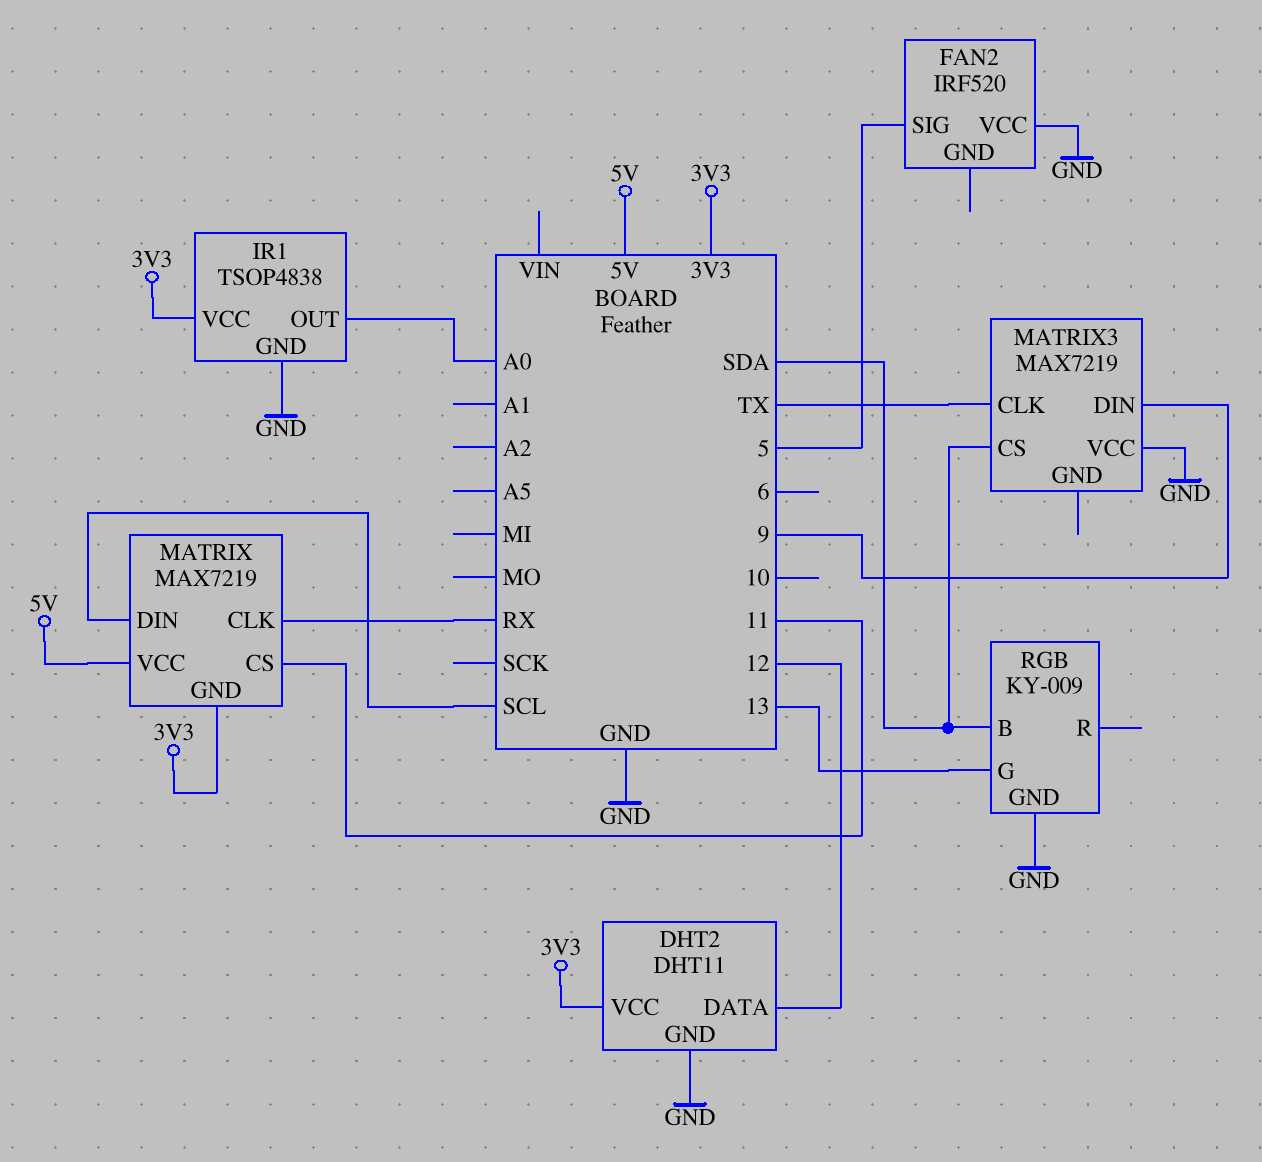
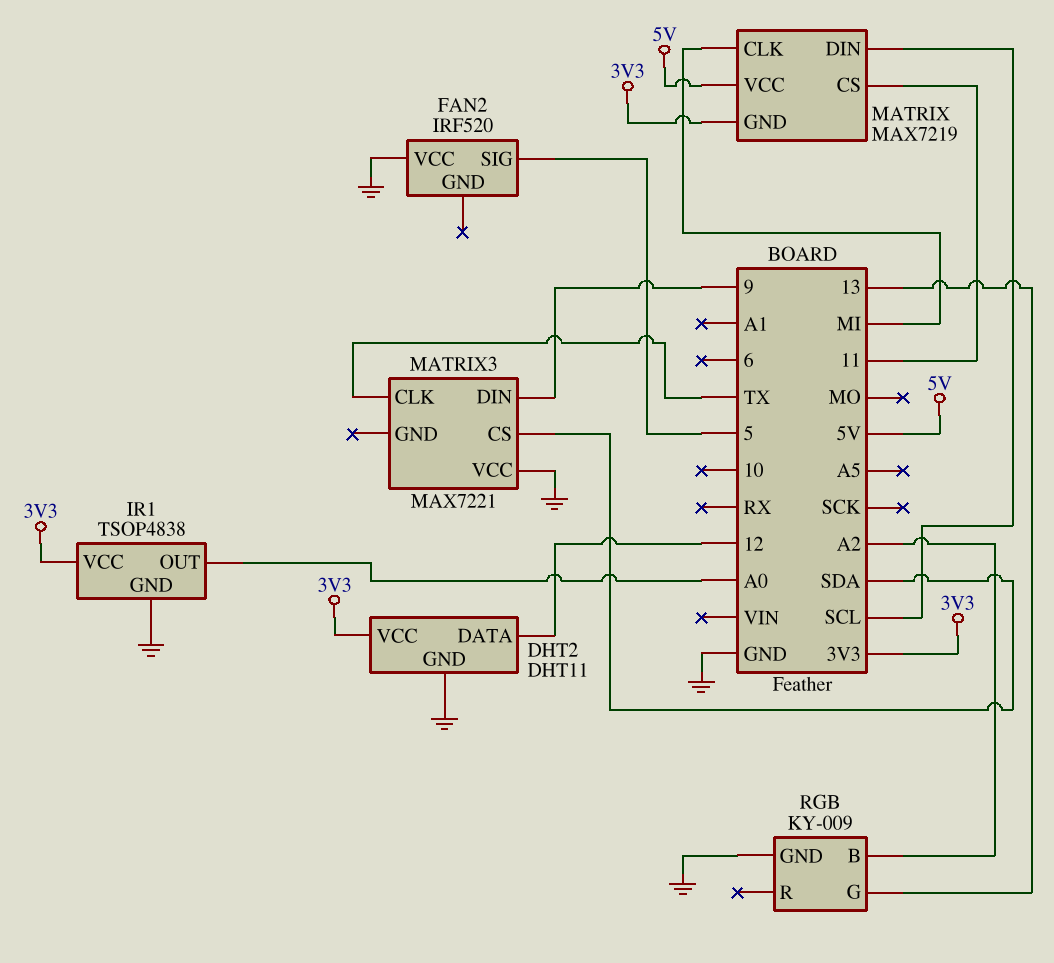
MATRIX pin CLK: RX -> MI
MATRIX3: MAX7219 -> MAX7221
RGB pin B: SDA -> A2

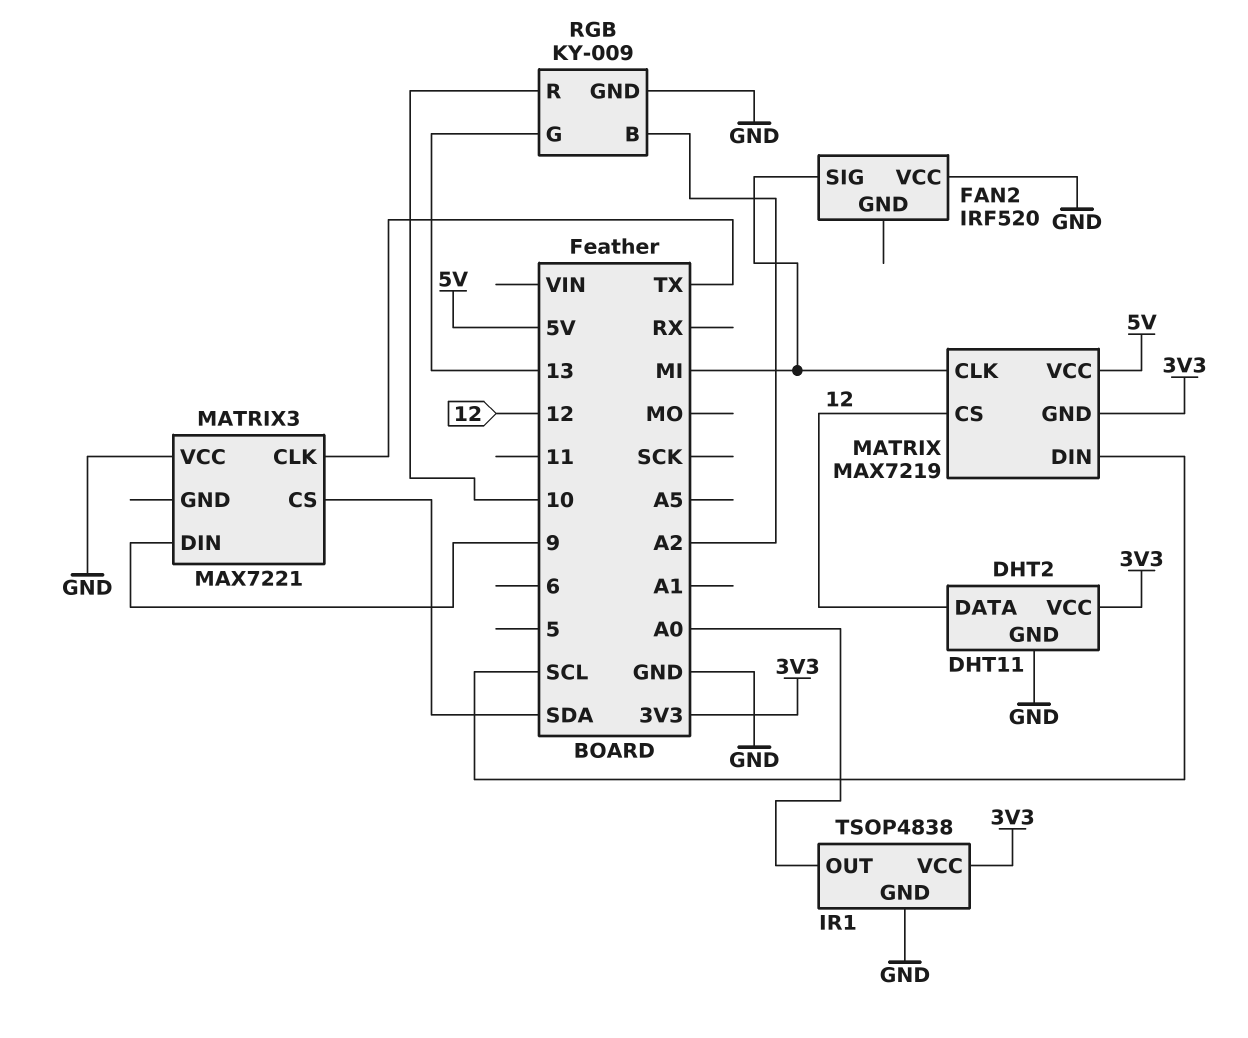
FAN2 pin SIG: 5 -> MI
MATRIX pin CS: 11 -> 12
RGB pin R: none -> 10

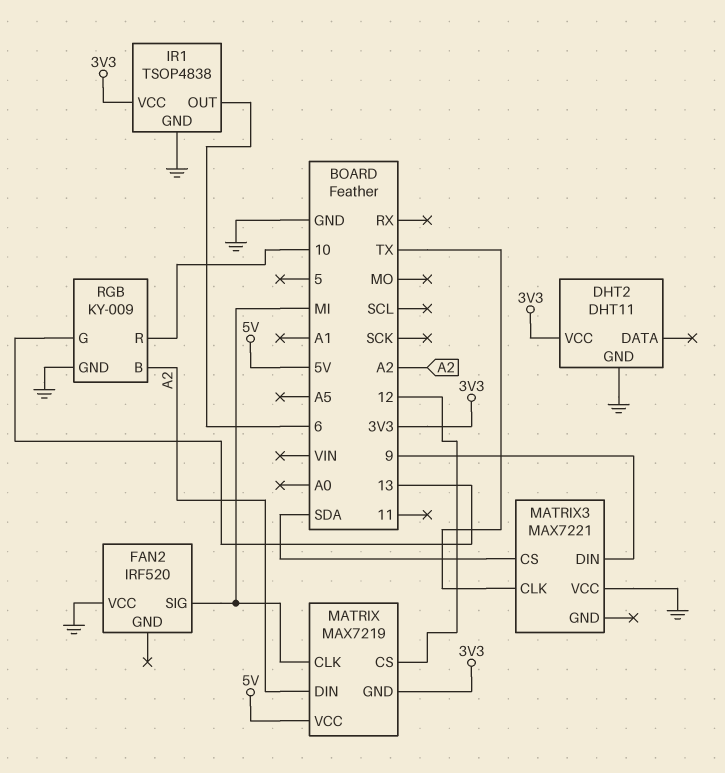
DHT2 pin DATA: 12 -> none
IR1 pin OUT: A0 -> 6
MATRIX pin DIN: SCL -> A2

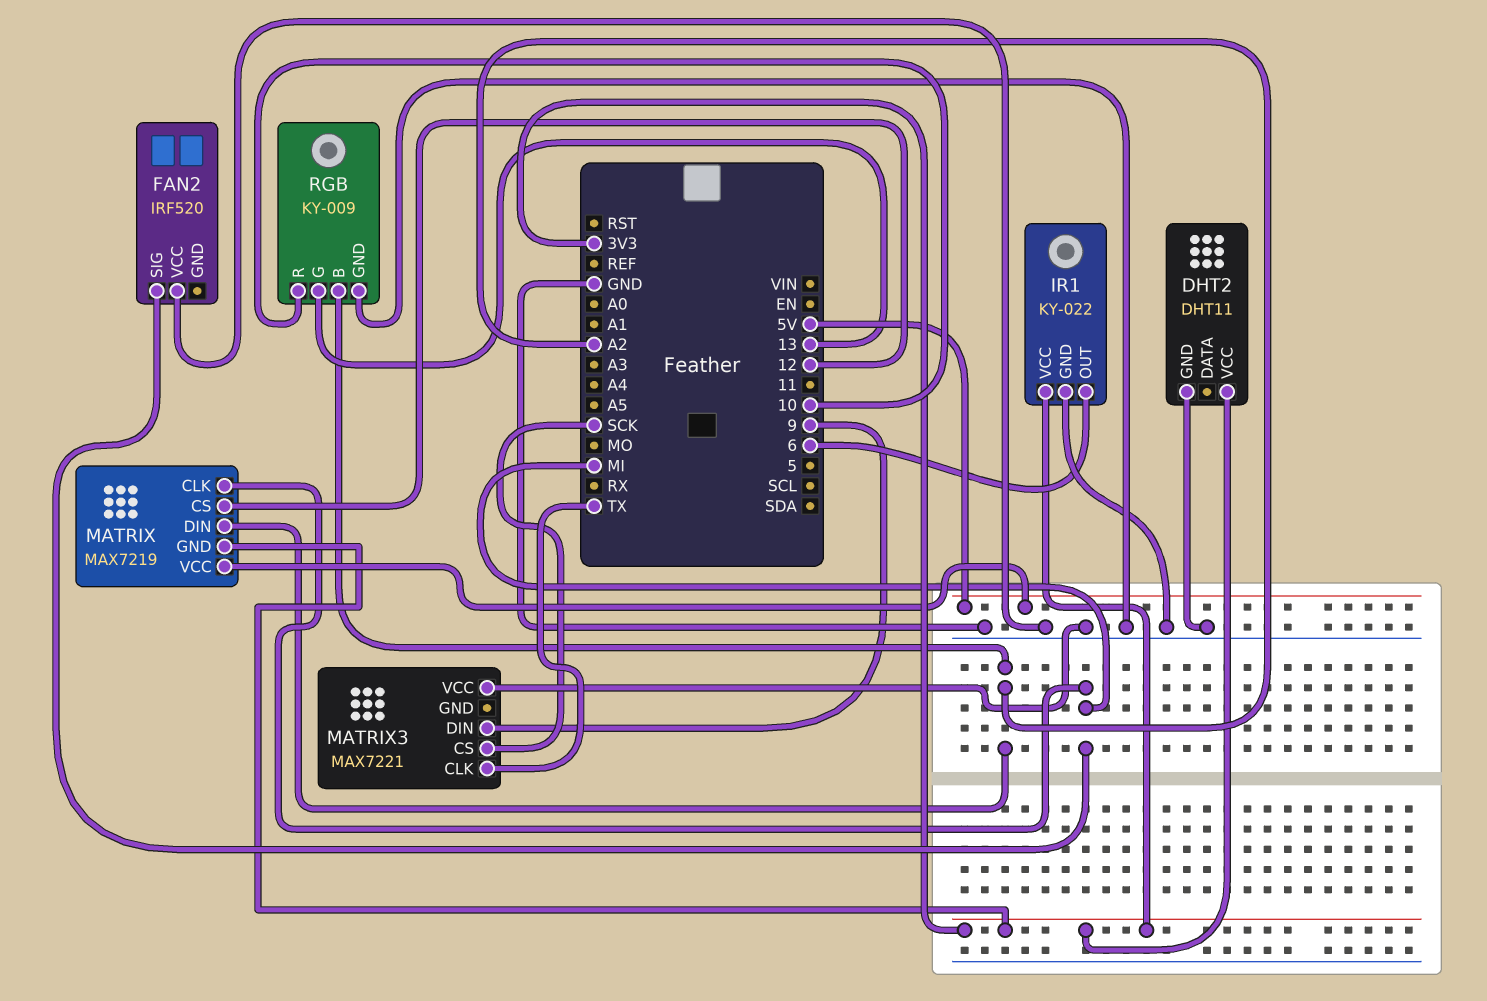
IR1: TSOP4838 -> KY-022
MATRIX3 pin CS: SDA -> SCK

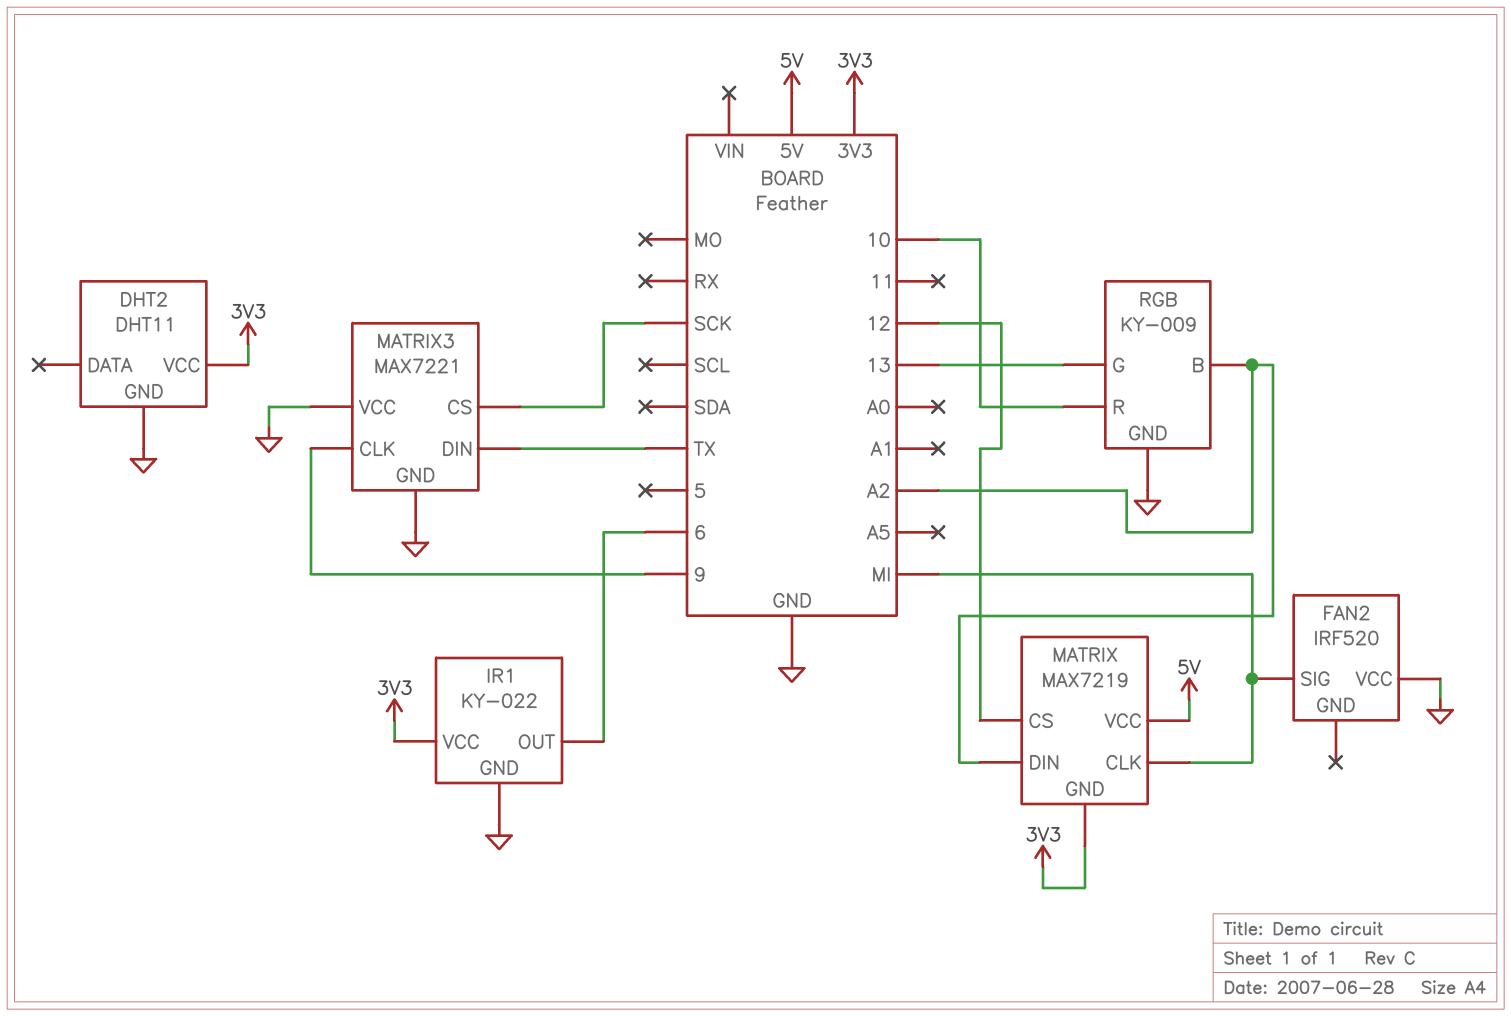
MATRIX3 pin CLK: TX -> 9
MATRIX3 pin DIN: 9 -> TX
MATRIX3 pin GND: none -> GND

